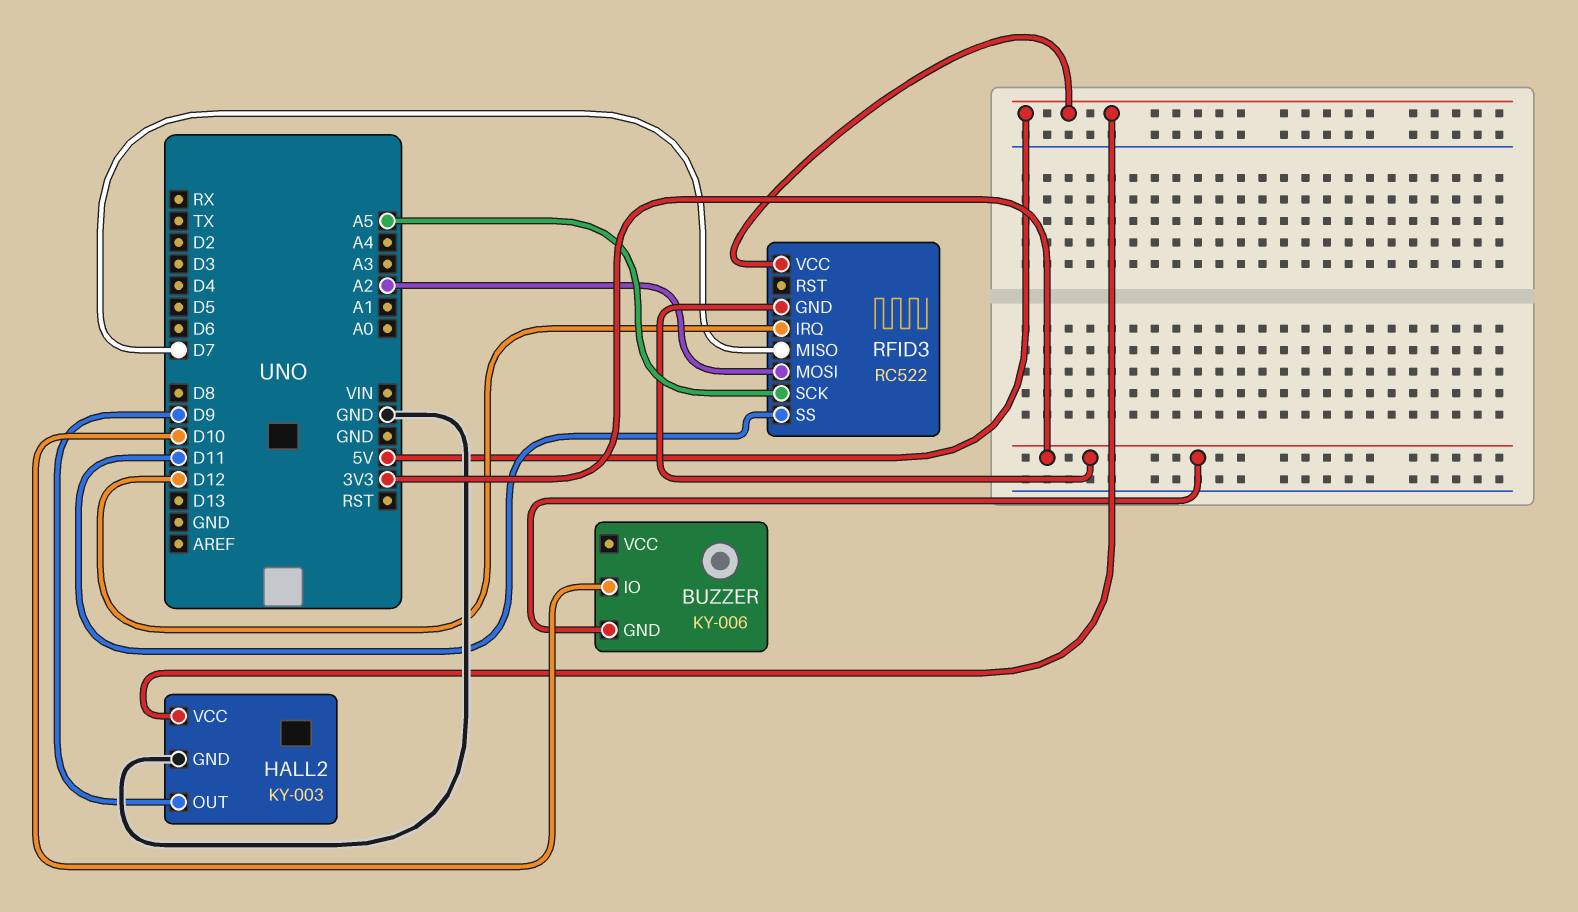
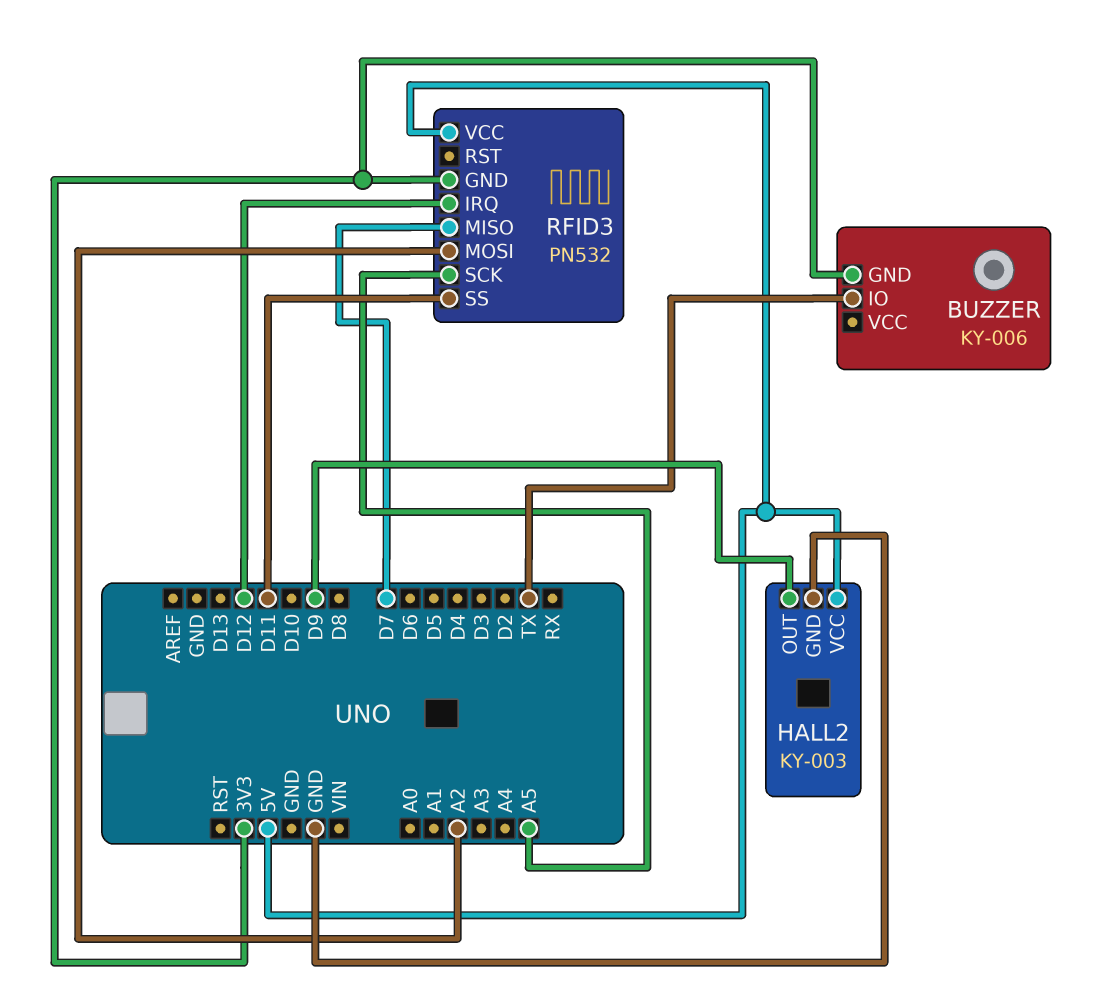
BUZZER pin IO: D10 -> TX
RFID3: RC522 -> PN532

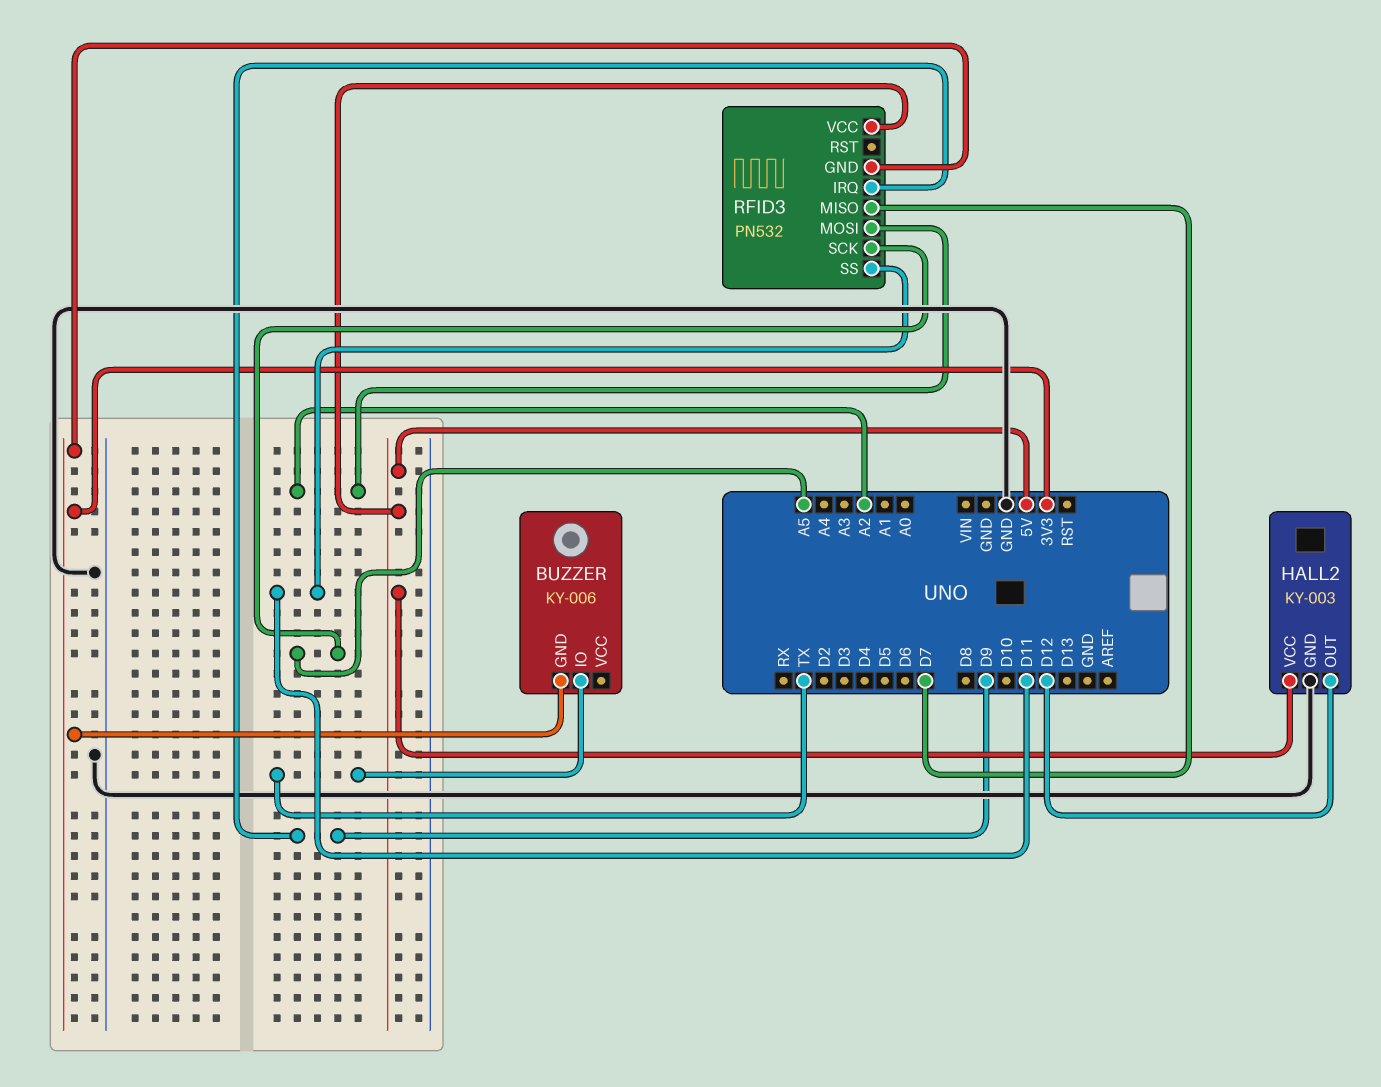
HALL2 pin OUT: D9 -> D12
RFID3 pin IRQ: D12 -> D9

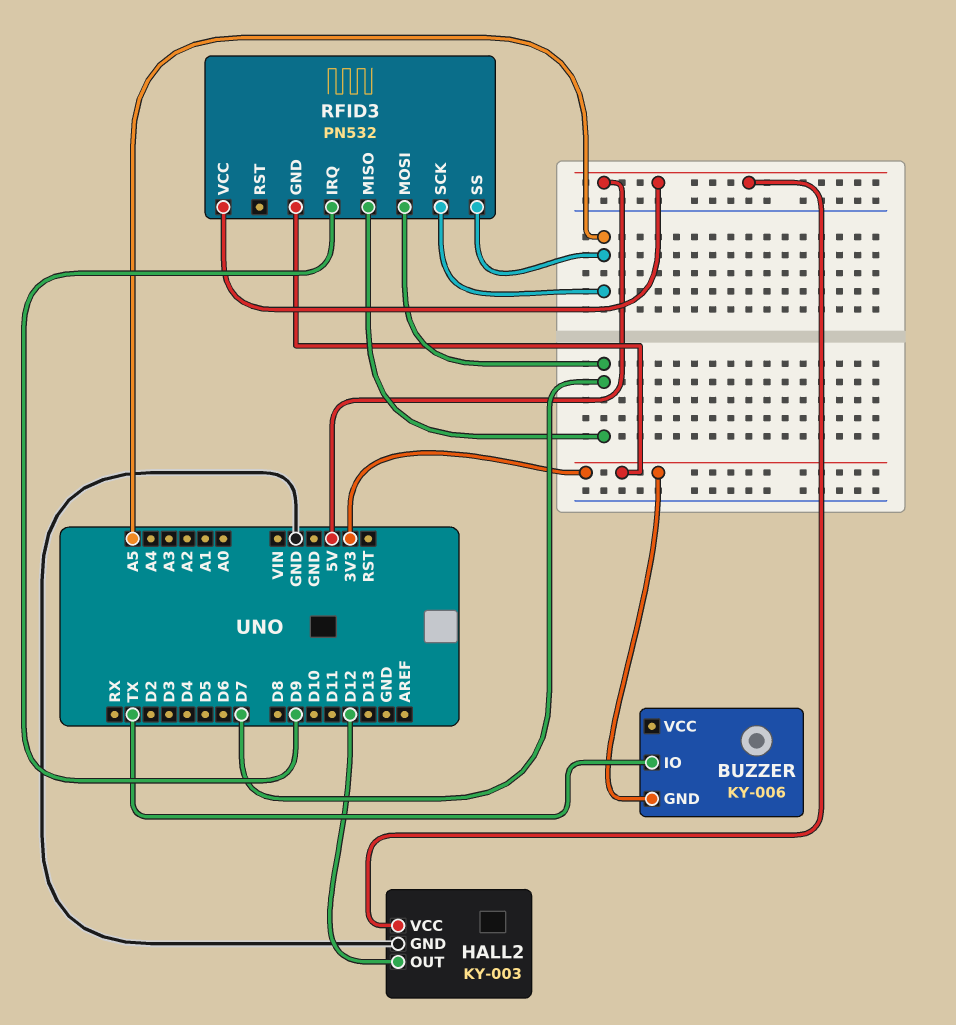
RFID3 pin MOSI: A2 -> D7
RFID3 pin SS: D11 -> A5

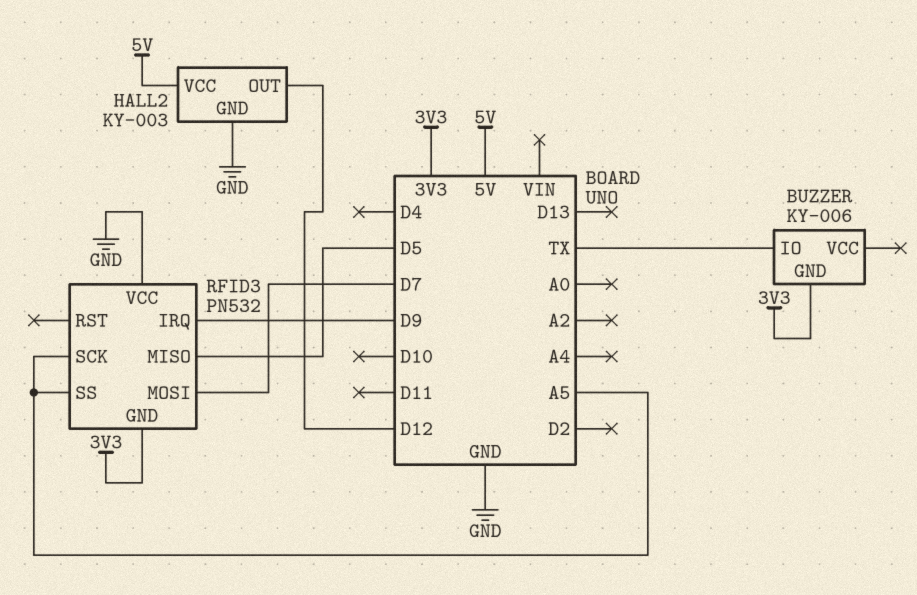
RFID3 pin MISO: D7 -> D5
RFID3 pin VCC: 5V -> GND

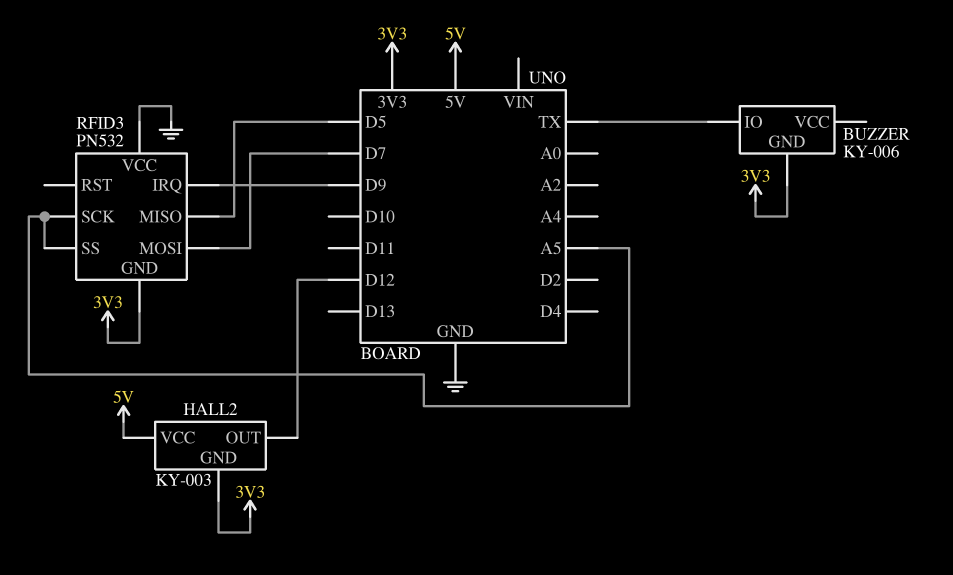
HALL2 pin GND: GND -> 3V3

